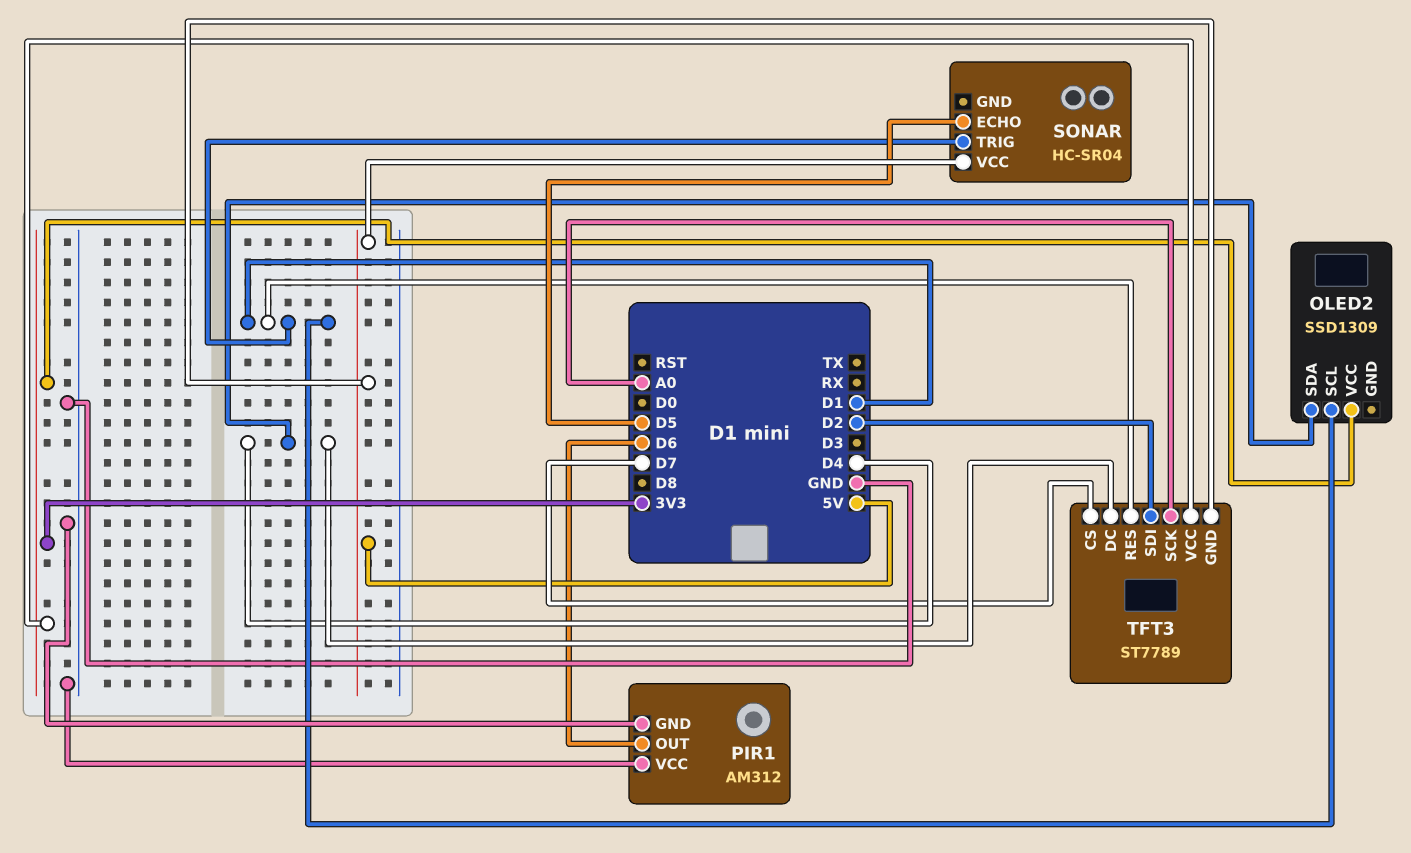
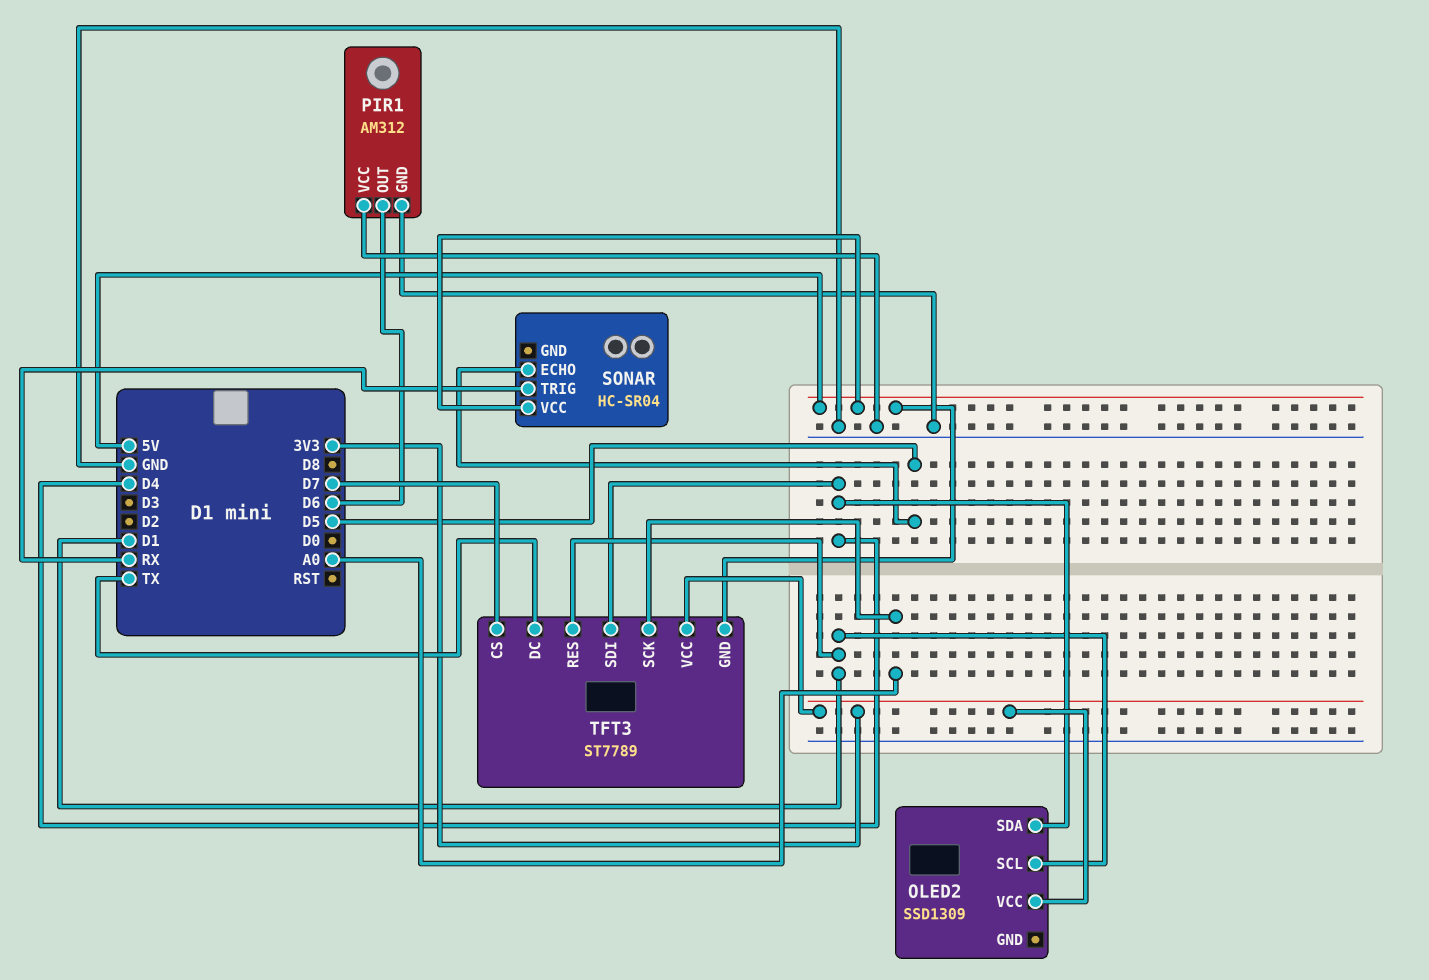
SONAR pin TRIG: D1 -> RX
TFT3 pin DC: D4 -> TX
TFT3 pin SDI: D2 -> D4

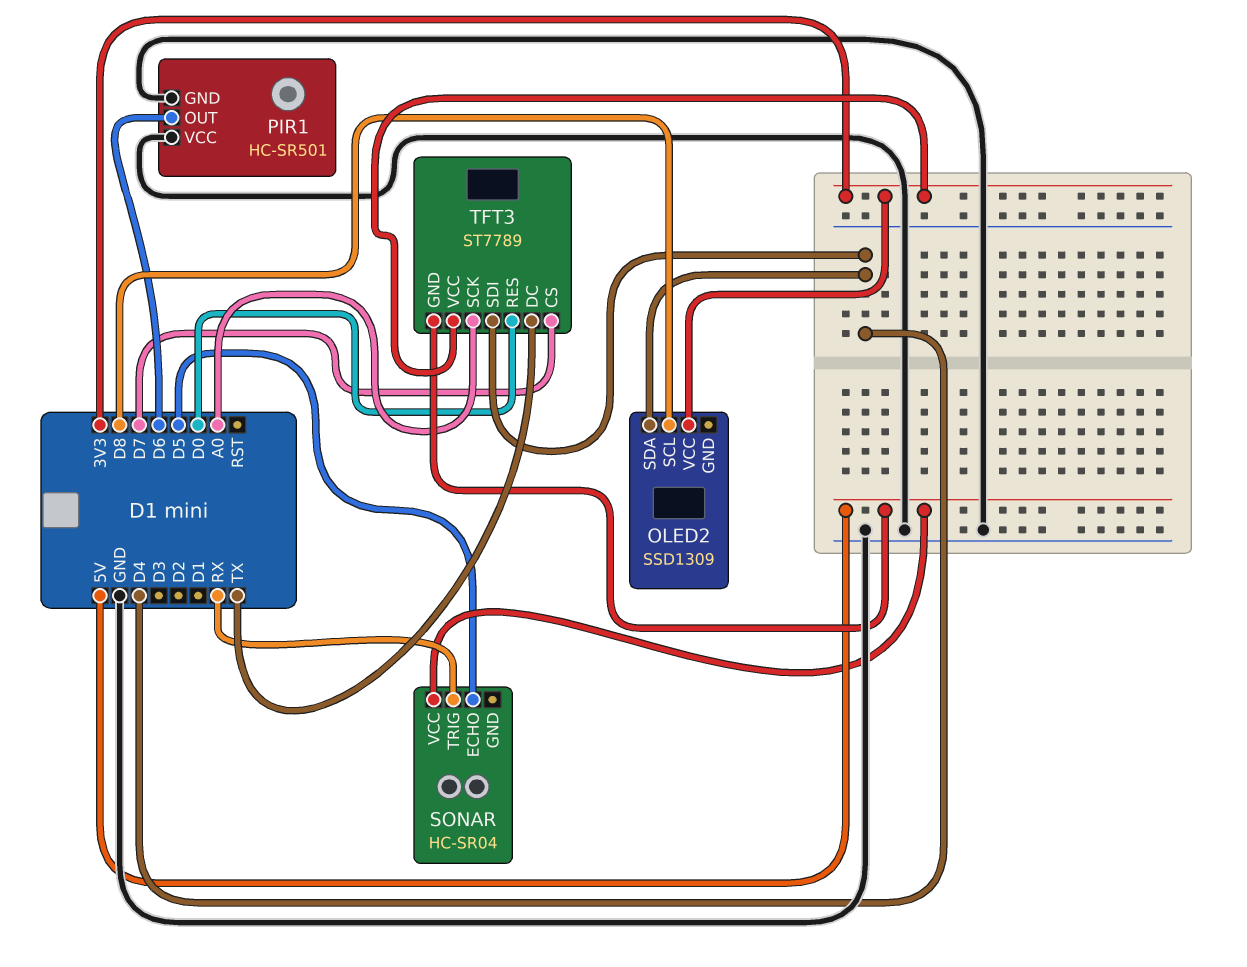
OLED2 pin SCL: D1 -> D8
PIR1: AM312 -> HC-SR501
TFT3 pin RES: D1 -> D0

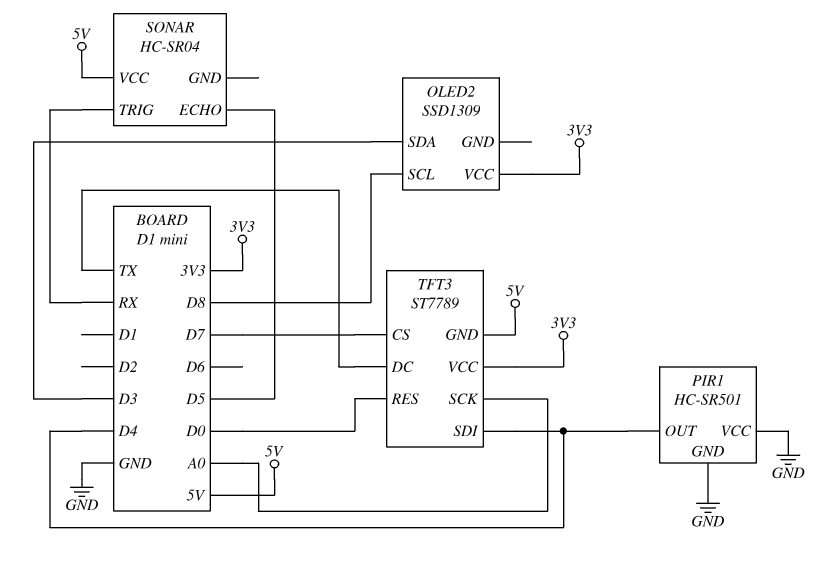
OLED2 pin SDA: D4 -> D3
PIR1 pin OUT: D6 -> D4

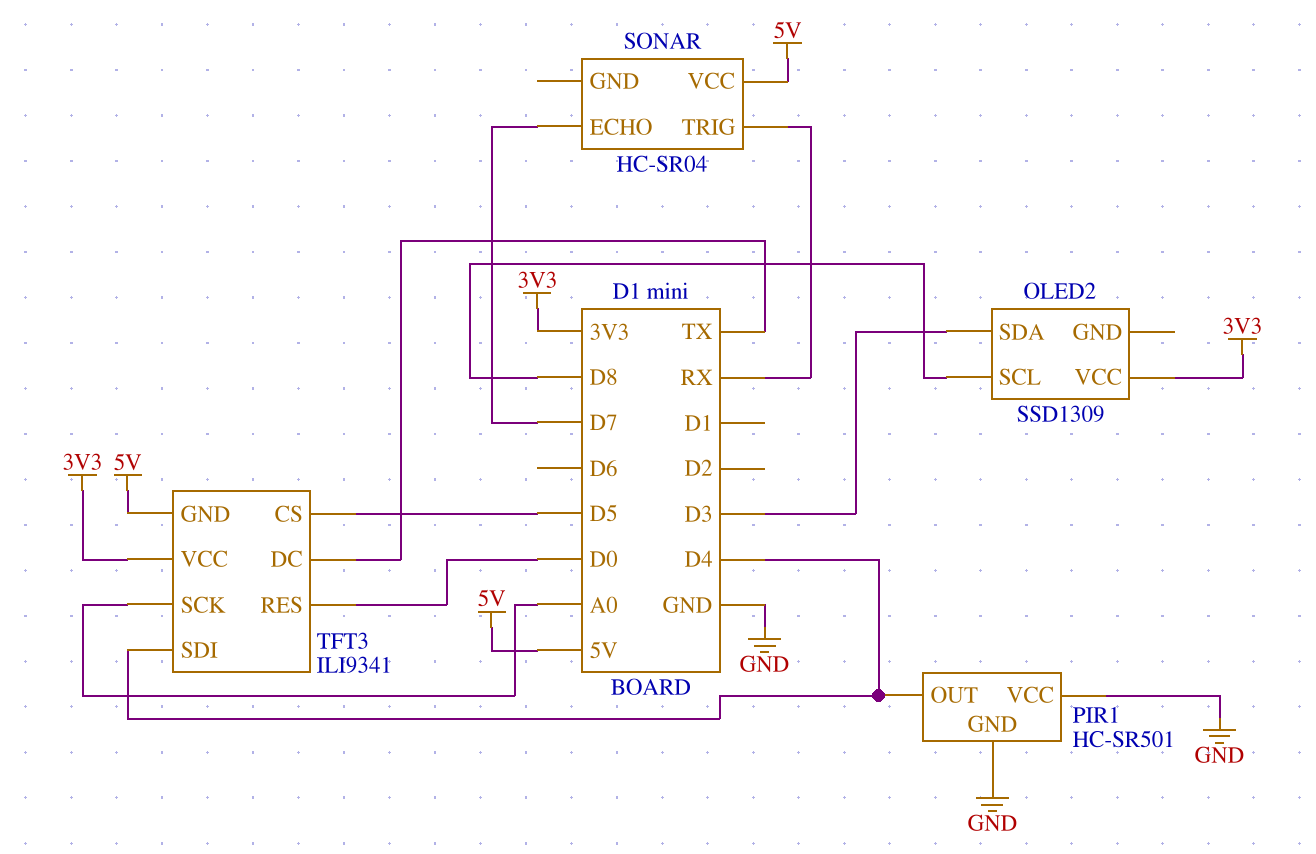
SONAR pin ECHO: D5 -> D7
TFT3: ST7789 -> ILI9341
TFT3 pin CS: D7 -> D5

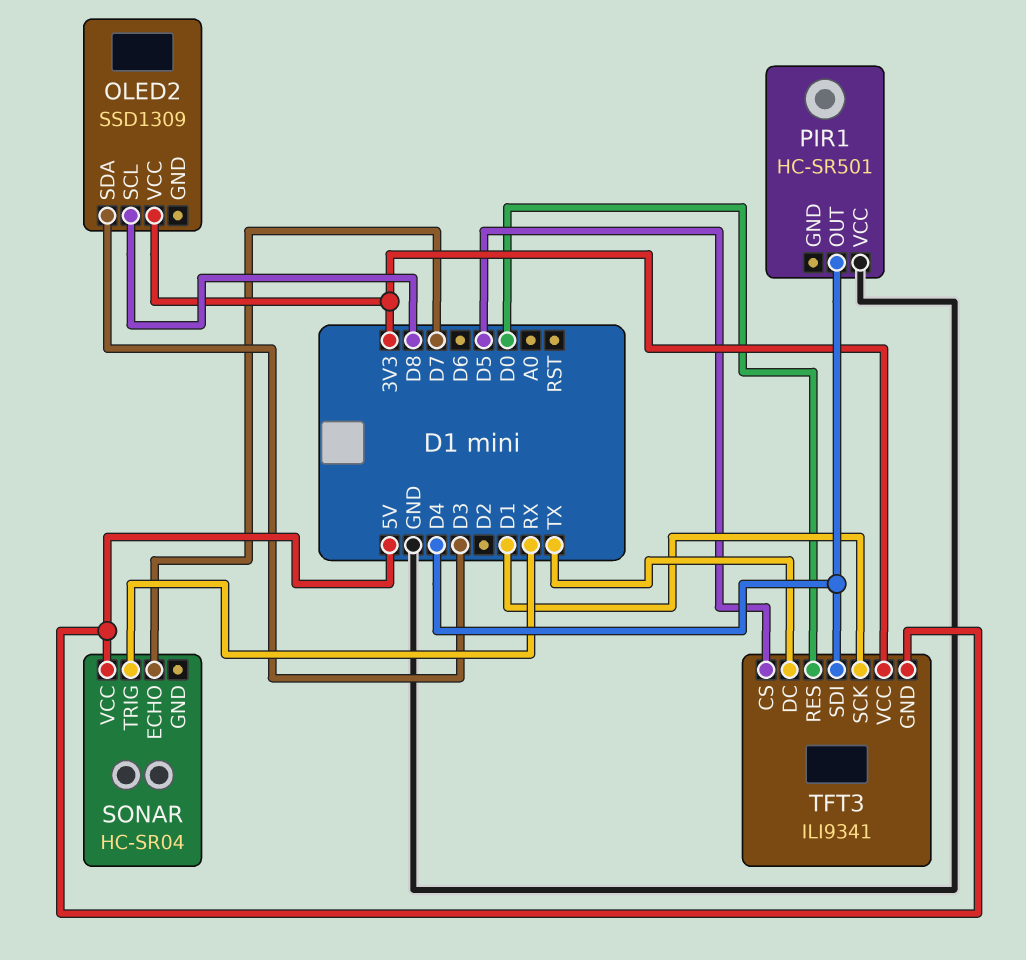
PIR1 pin GND: GND -> none
TFT3 pin SCK: A0 -> D1

